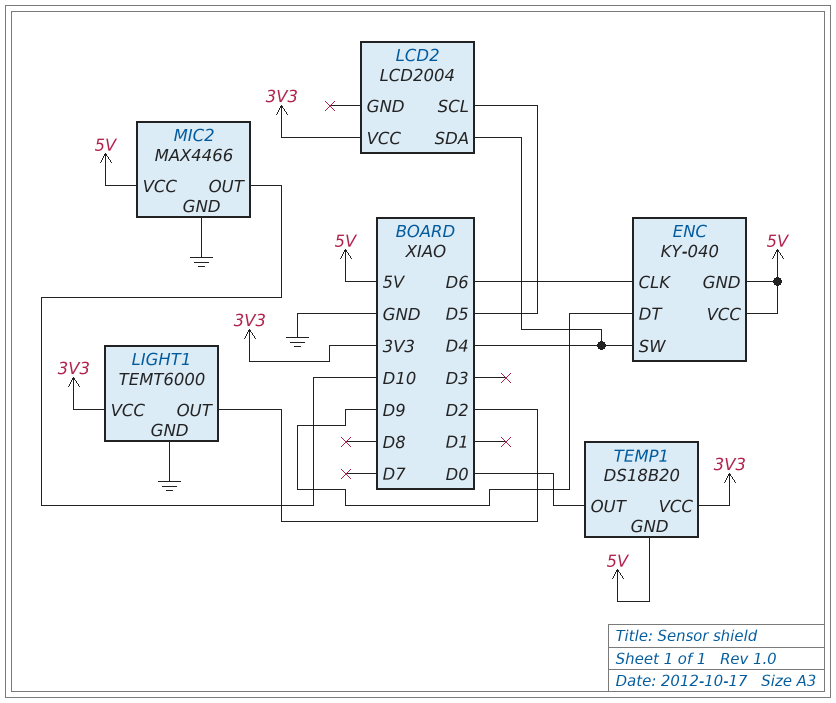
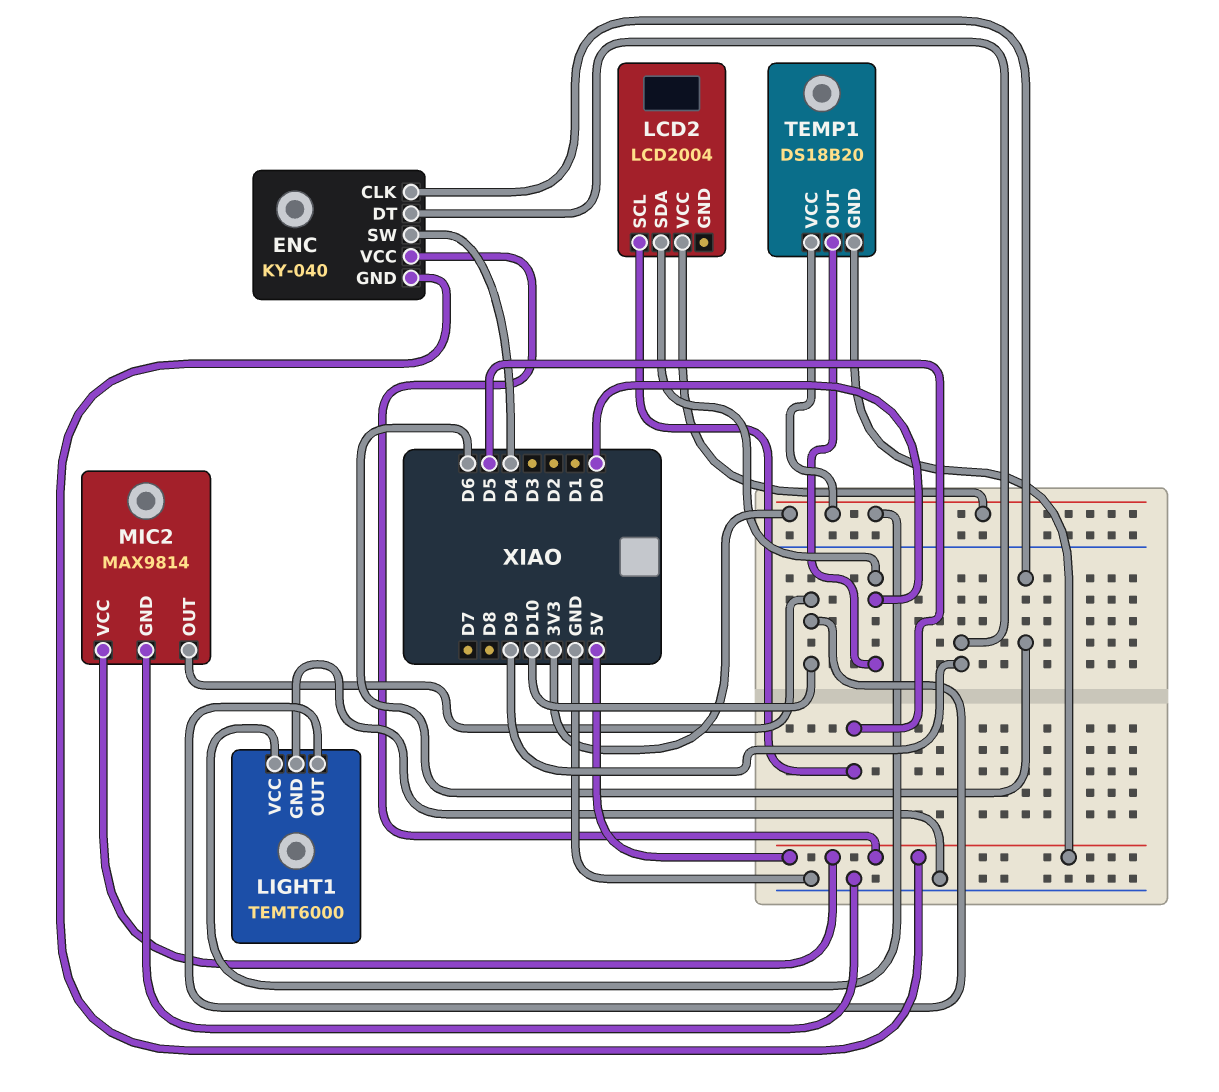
LCD2 pin SDA: D4 -> D0
LIGHT1 pin OUT: D2 -> D10
MIC2: MAX4466 -> MAX9814

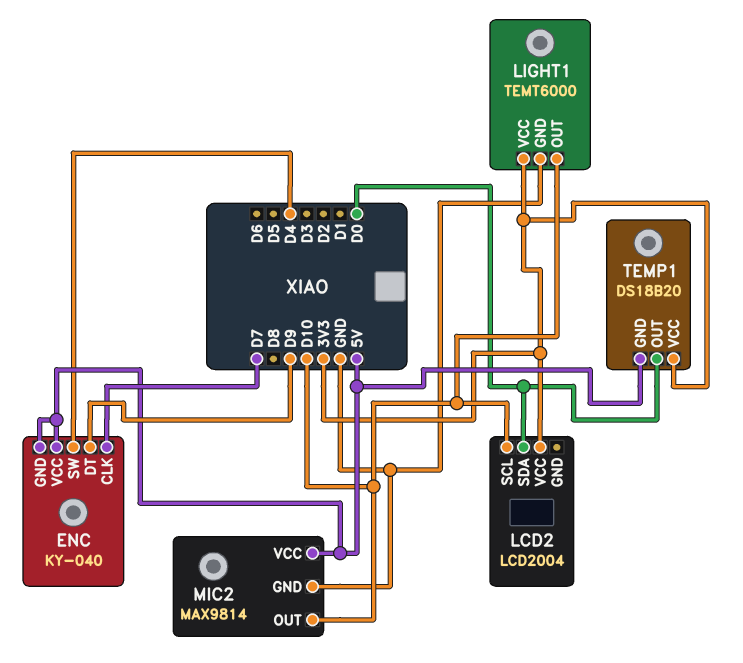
ENC pin CLK: D6 -> D7
LCD2 pin SCL: D5 -> D10

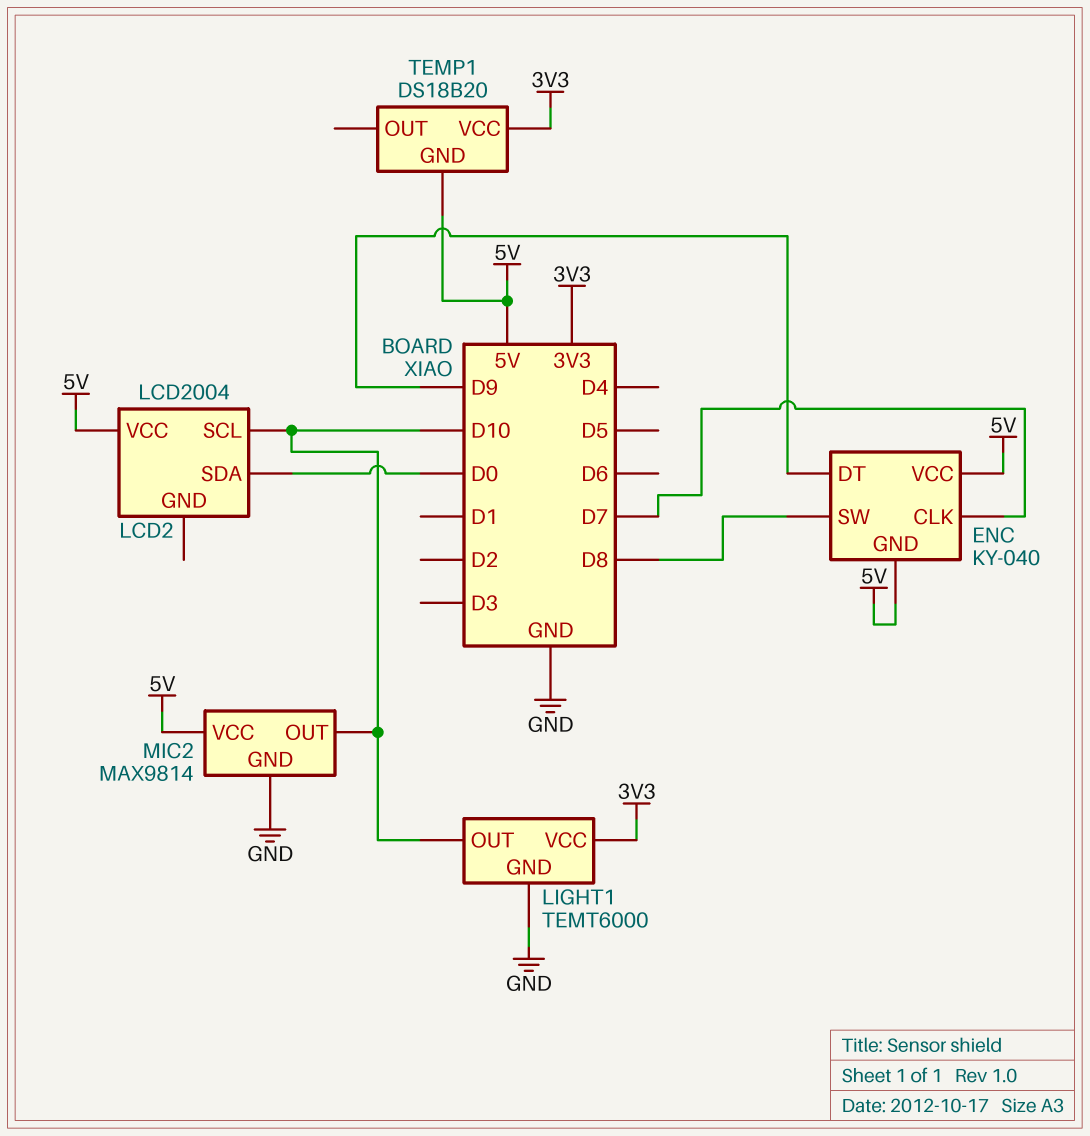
ENC pin SW: D4 -> D8
LCD2 pin VCC: 3V3 -> 5V
TEMP1 pin OUT: D0 -> none

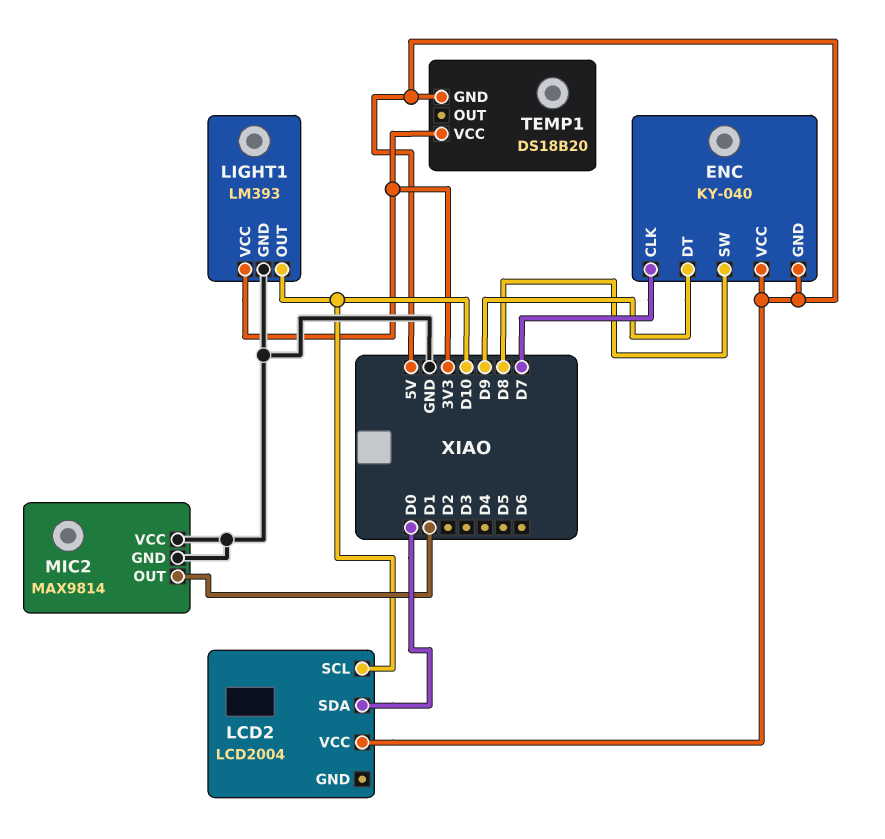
LIGHT1: TEMT6000 -> LM393
MIC2 pin OUT: D10 -> D1
MIC2 pin VCC: 5V -> GND

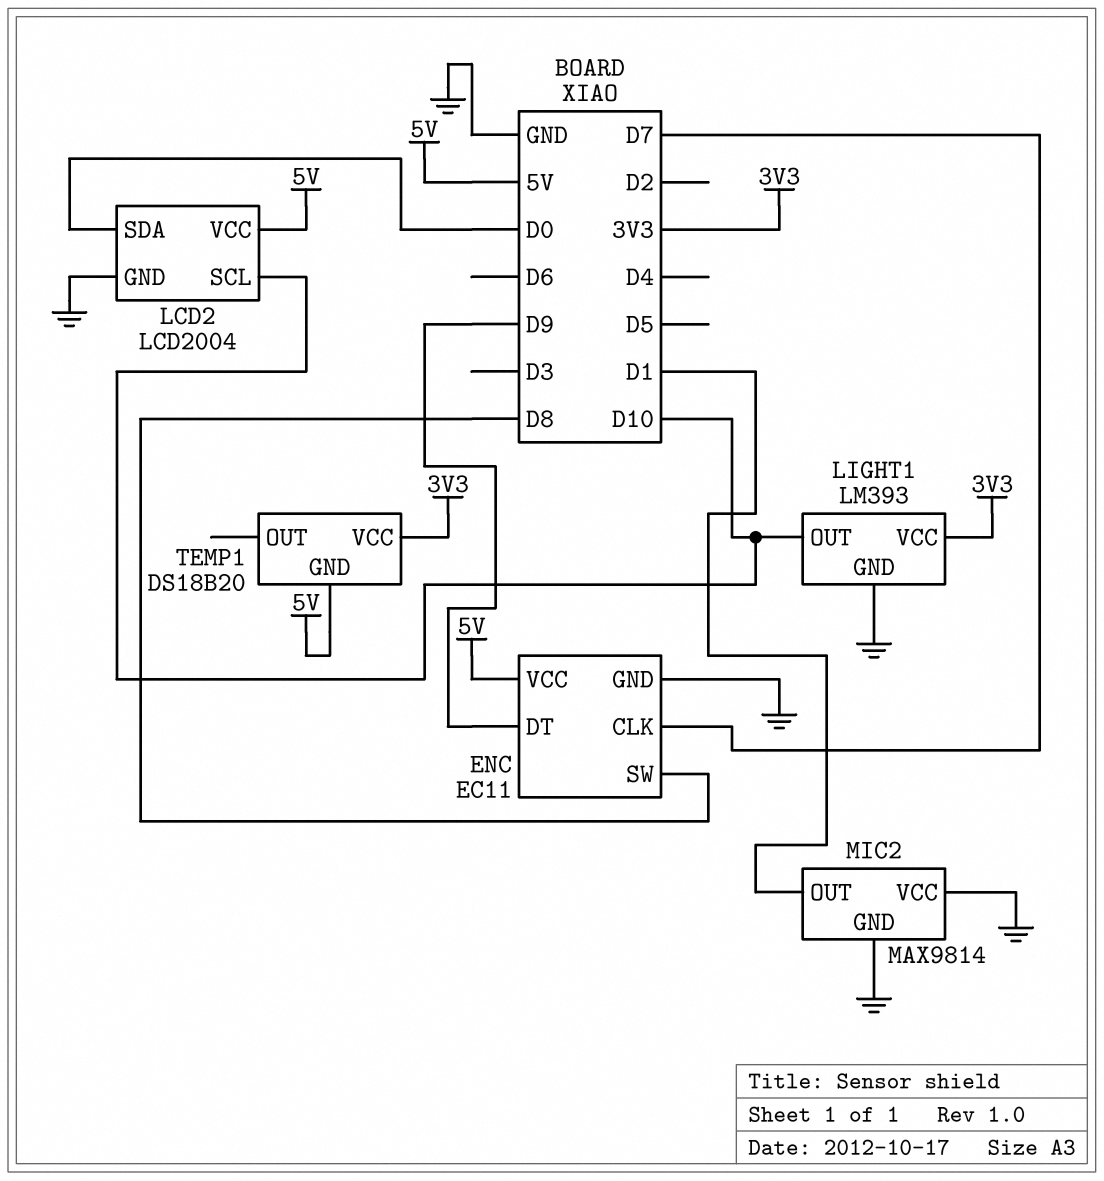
ENC: KY-040 -> EC11
ENC pin GND: 5V -> GND
LCD2 pin GND: none -> GND

